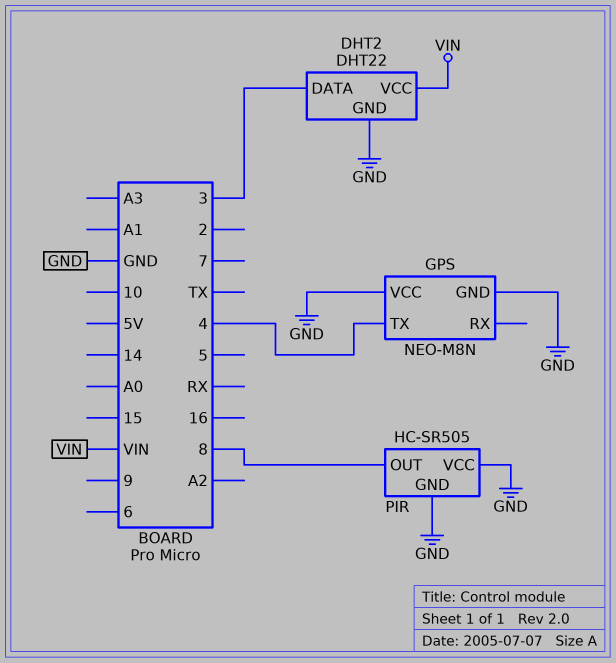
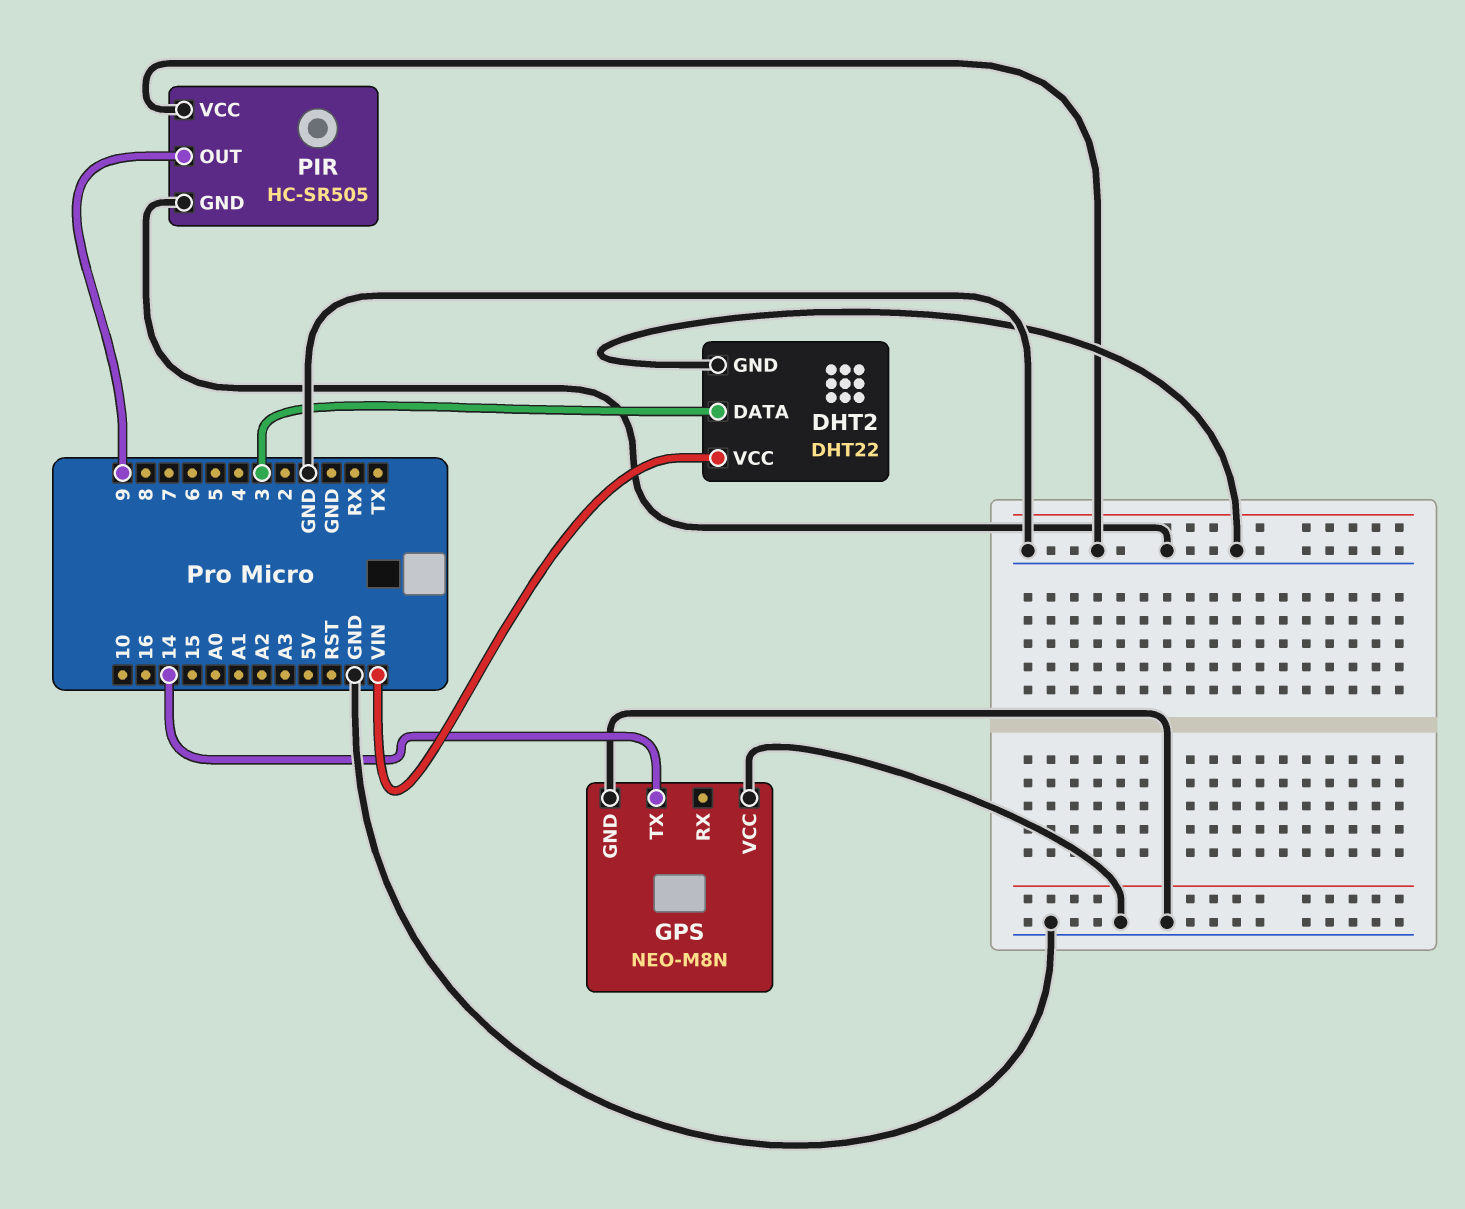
GPS pin TX: 4 -> 14
PIR pin OUT: 8 -> 9

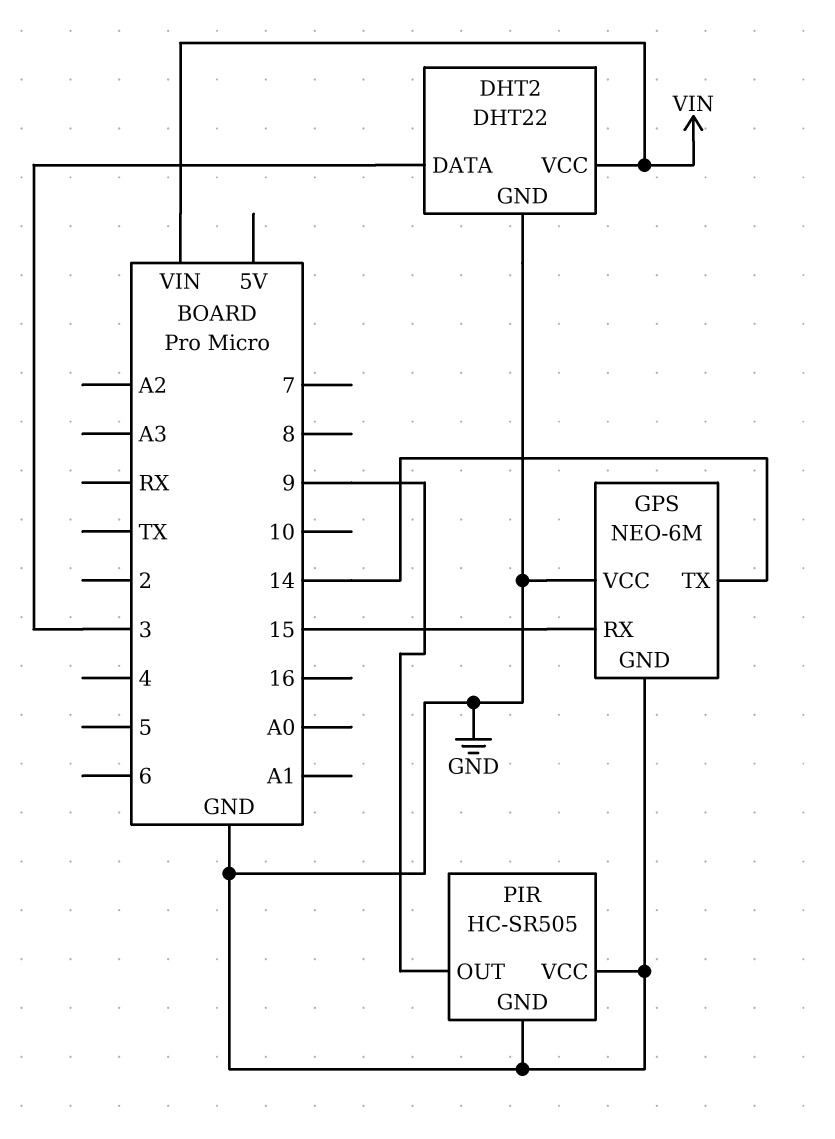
GPS: NEO-M8N -> NEO-6M
GPS pin RX: none -> 15

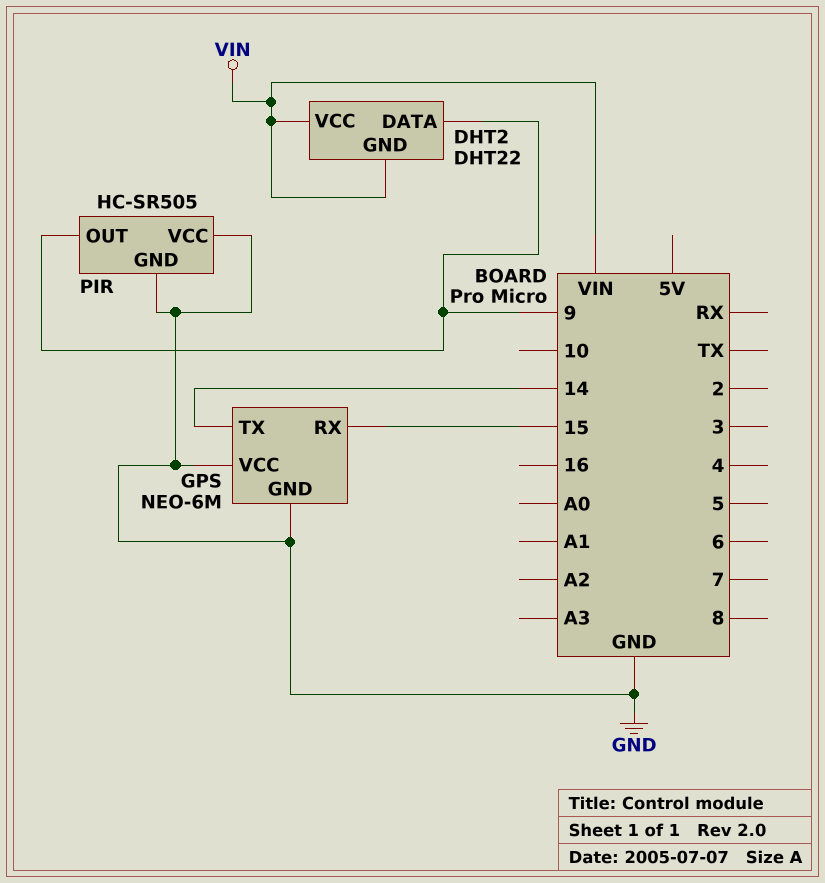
DHT2 pin DATA: 3 -> 9
DHT2 pin GND: GND -> VIN

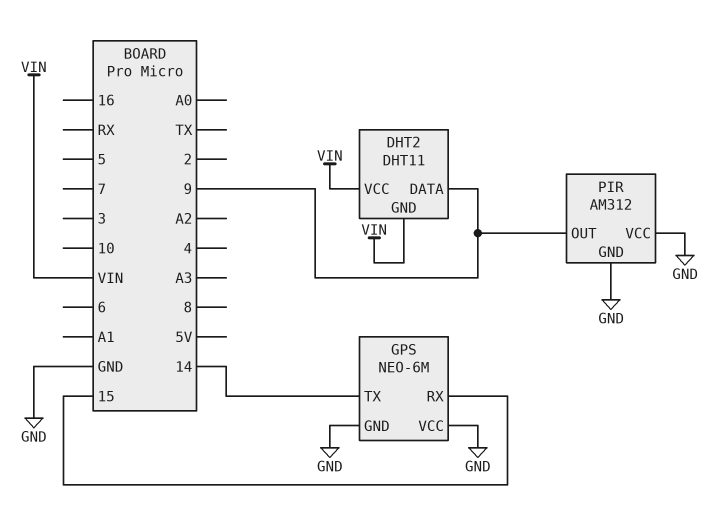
DHT2: DHT22 -> DHT11
PIR: HC-SR505 -> AM312

